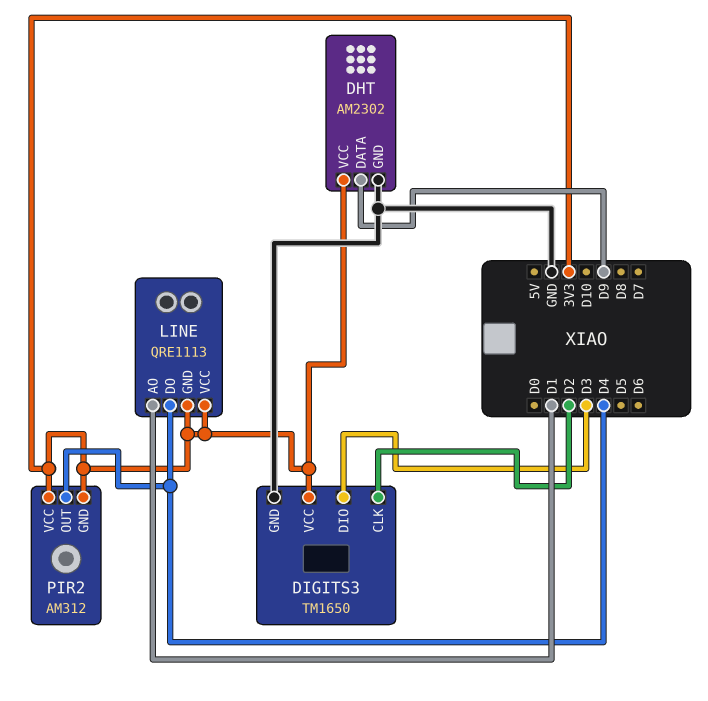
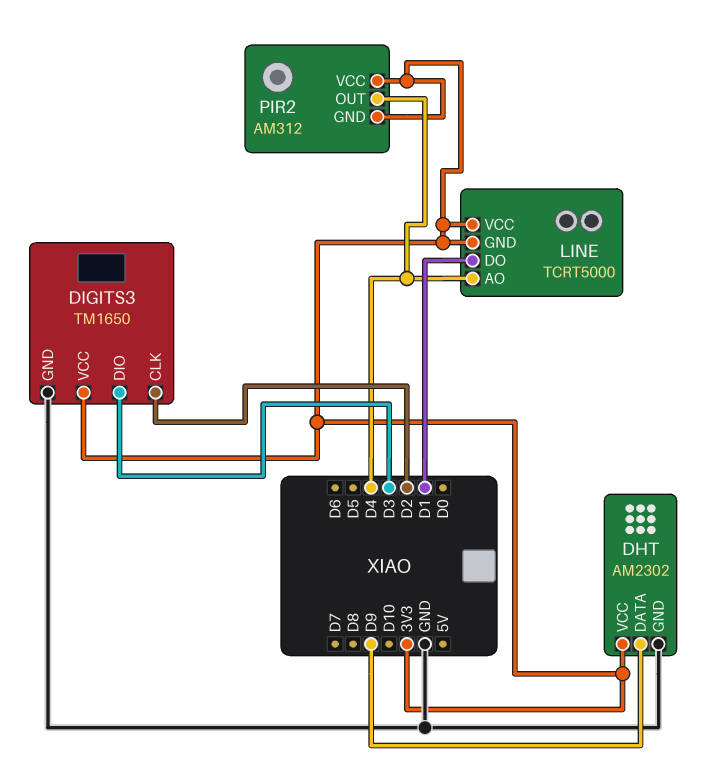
LINE: QRE1113 -> TCRT5000
LINE pin AO: D1 -> D4
LINE pin DO: D4 -> D1

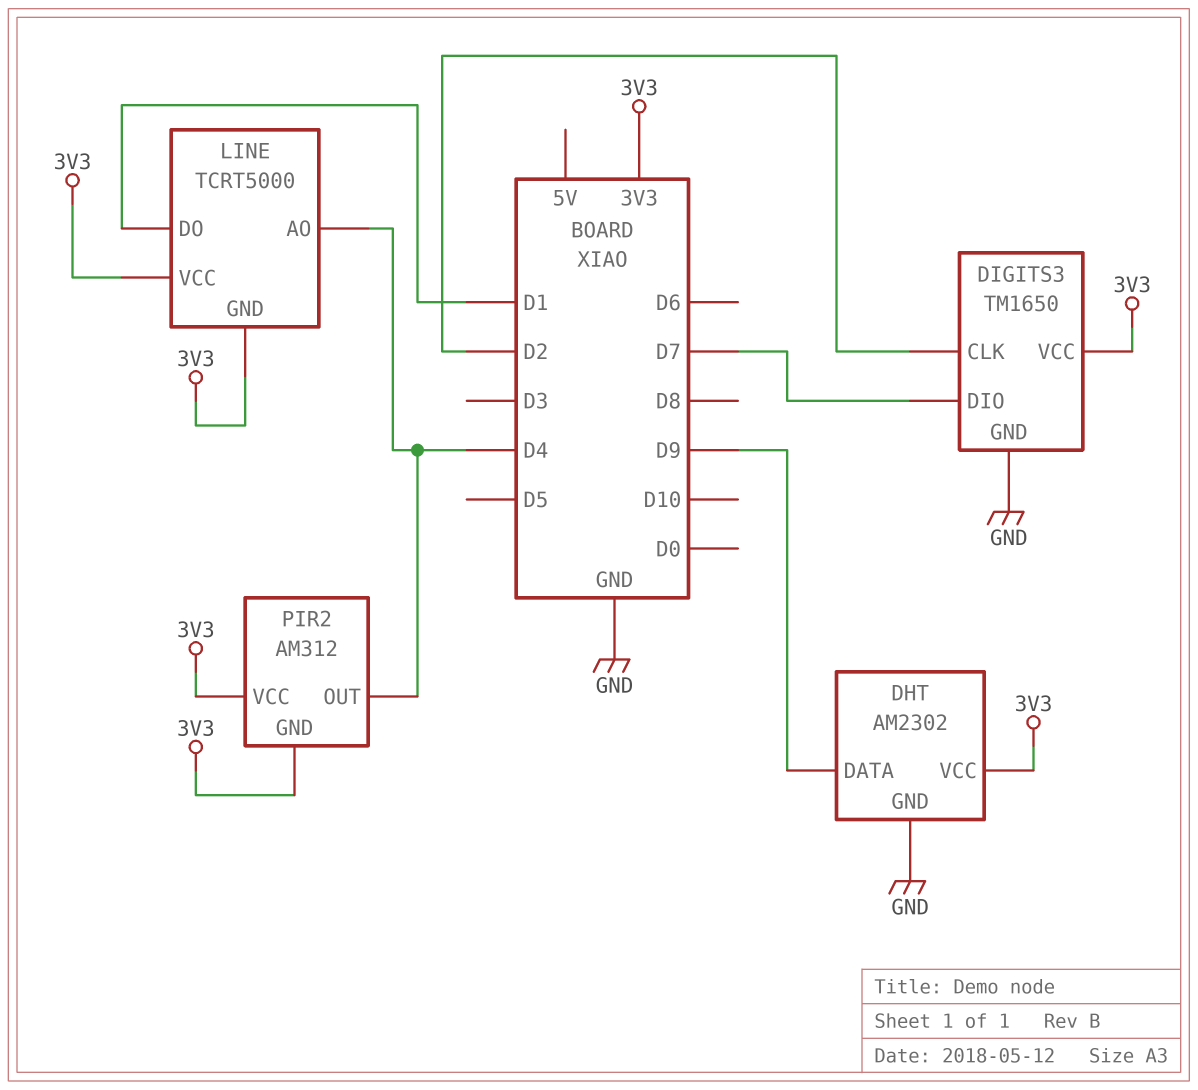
DIGITS3 pin DIO: D3 -> D7

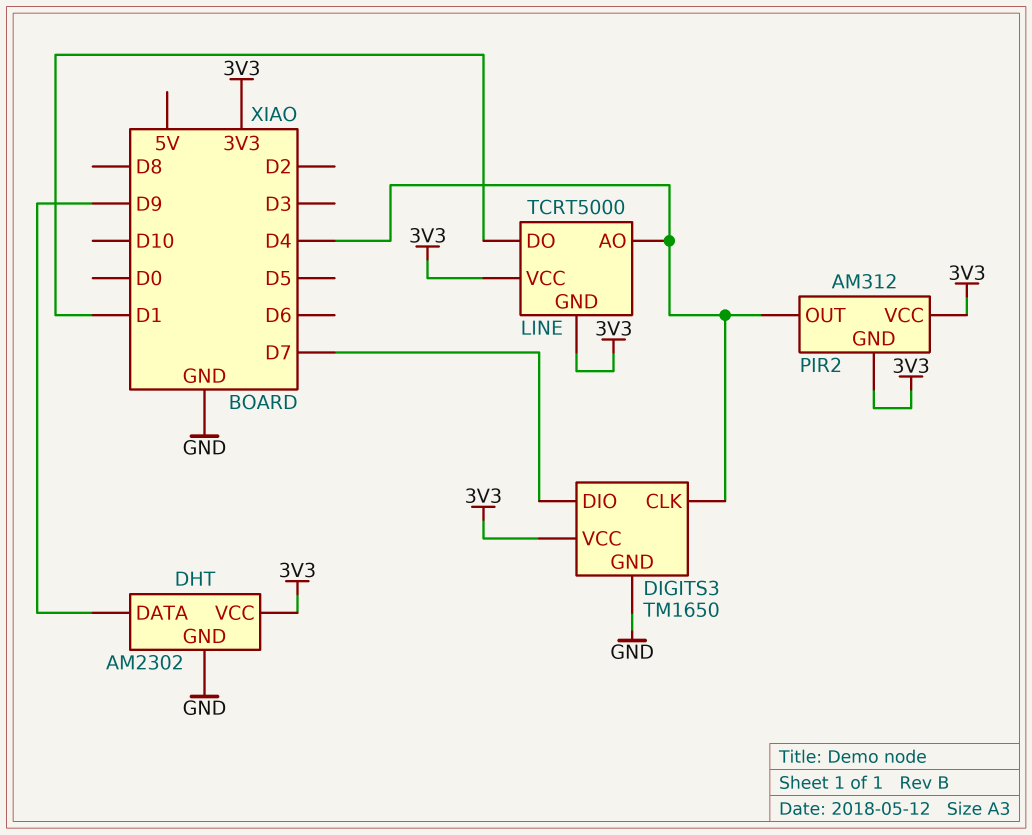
DIGITS3 pin CLK: D2 -> D4

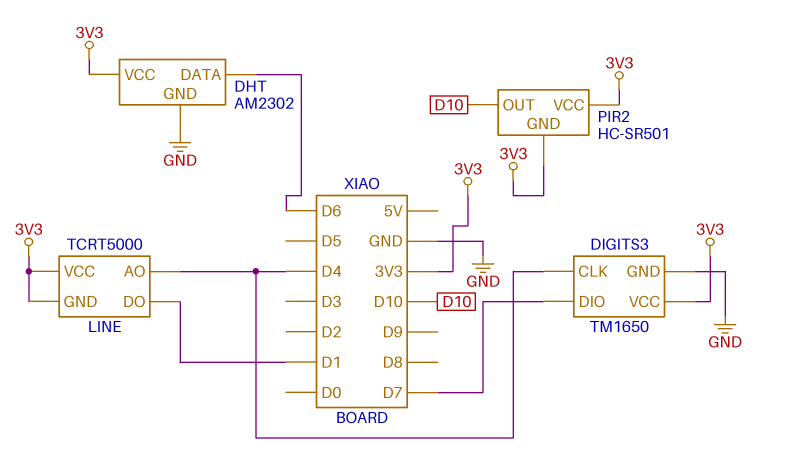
DHT pin DATA: D9 -> D6
PIR2: AM312 -> HC-SR501
PIR2 pin OUT: D4 -> D10

